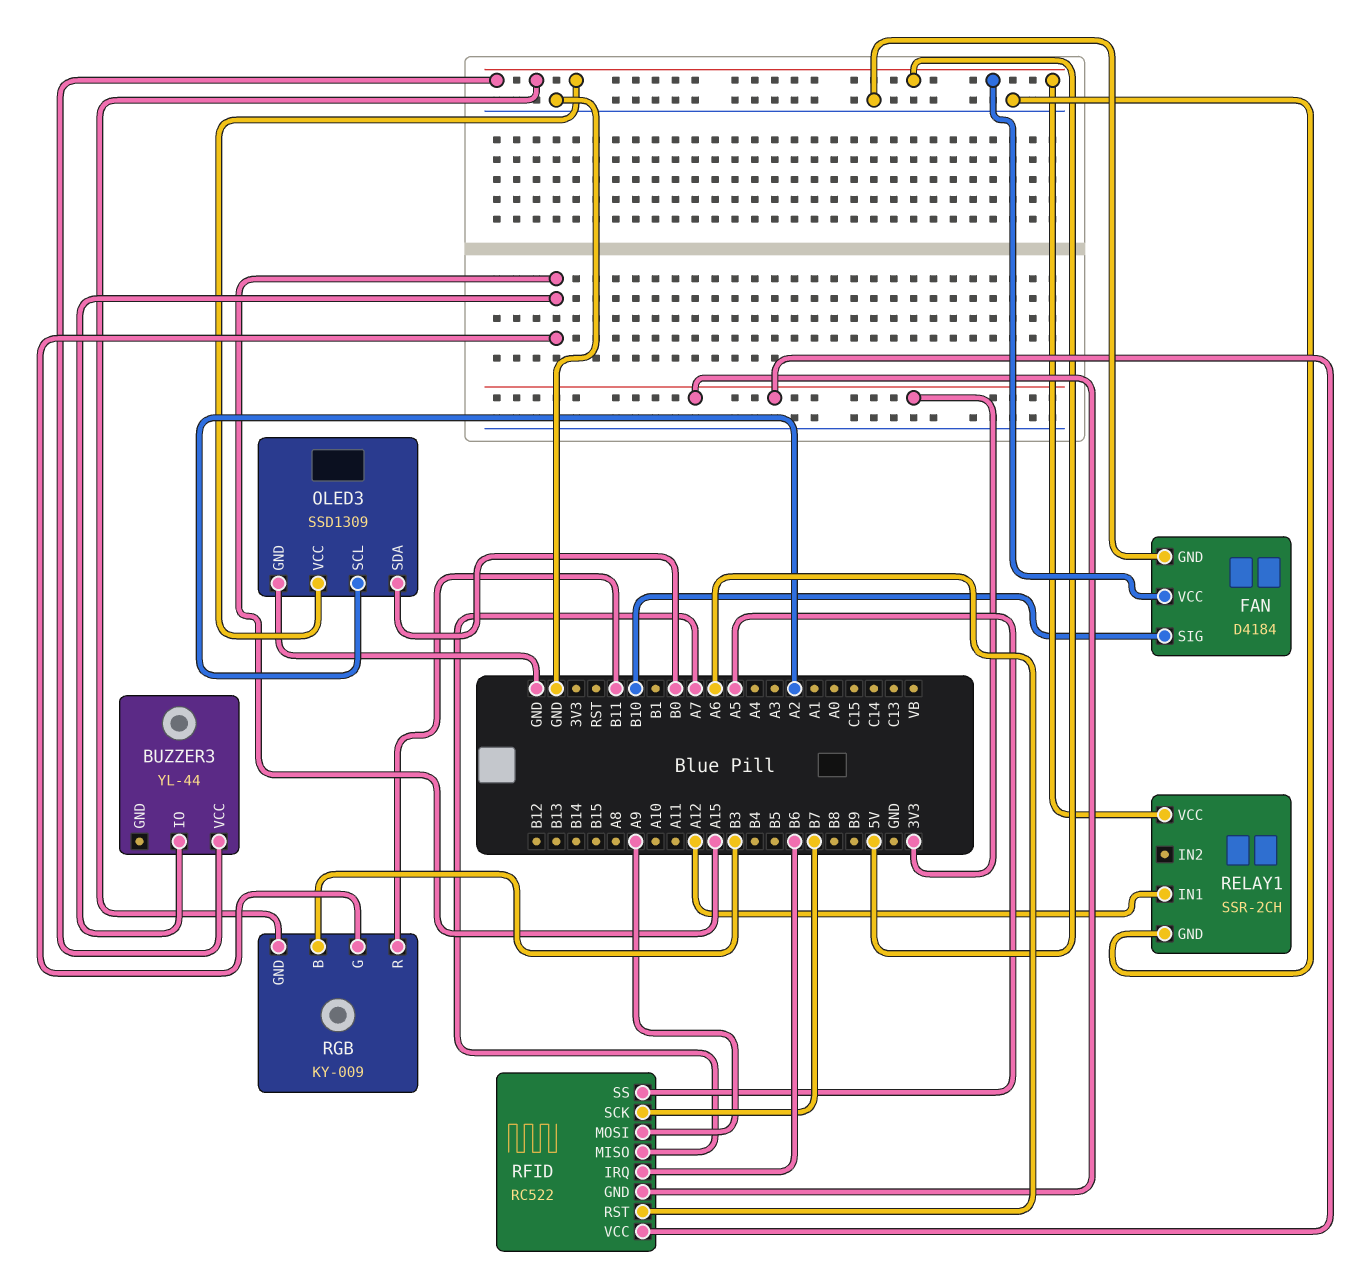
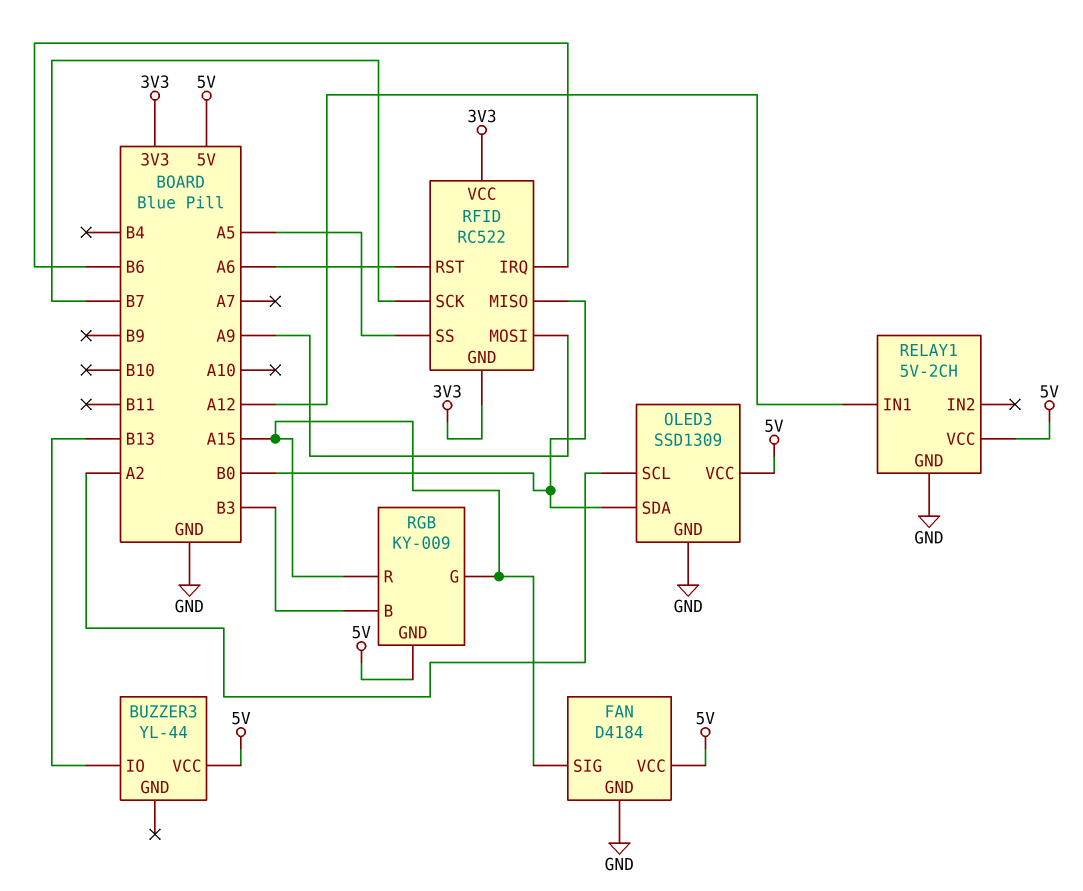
BUZZER3 pin IO: A15 -> B13
FAN pin SIG: B10 -> A15
RELAY1: SSR-2CH -> 5V-2CH
RFID pin MISO: A7 -> B0
RGB pin R: B11 -> A15

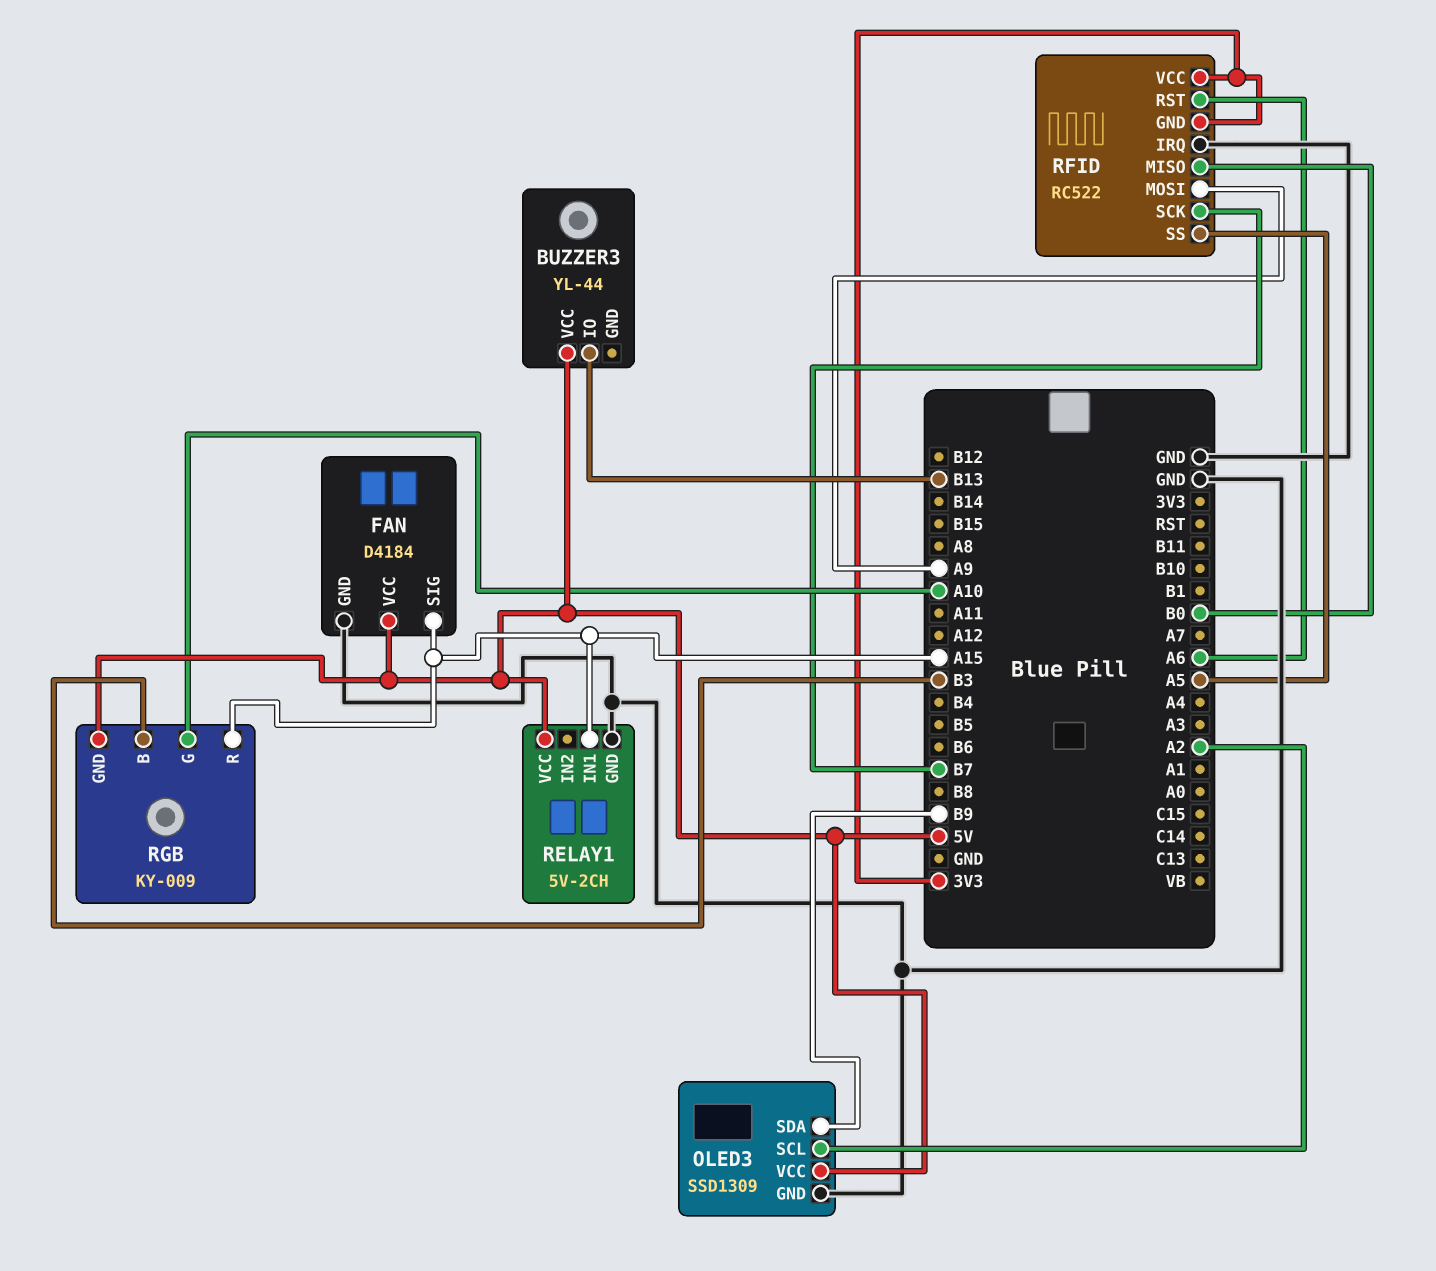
OLED3 pin SDA: B0 -> B9
RELAY1 pin IN1: A12 -> A15
RFID pin IRQ: B6 -> GND
RGB pin G: A15 -> A10

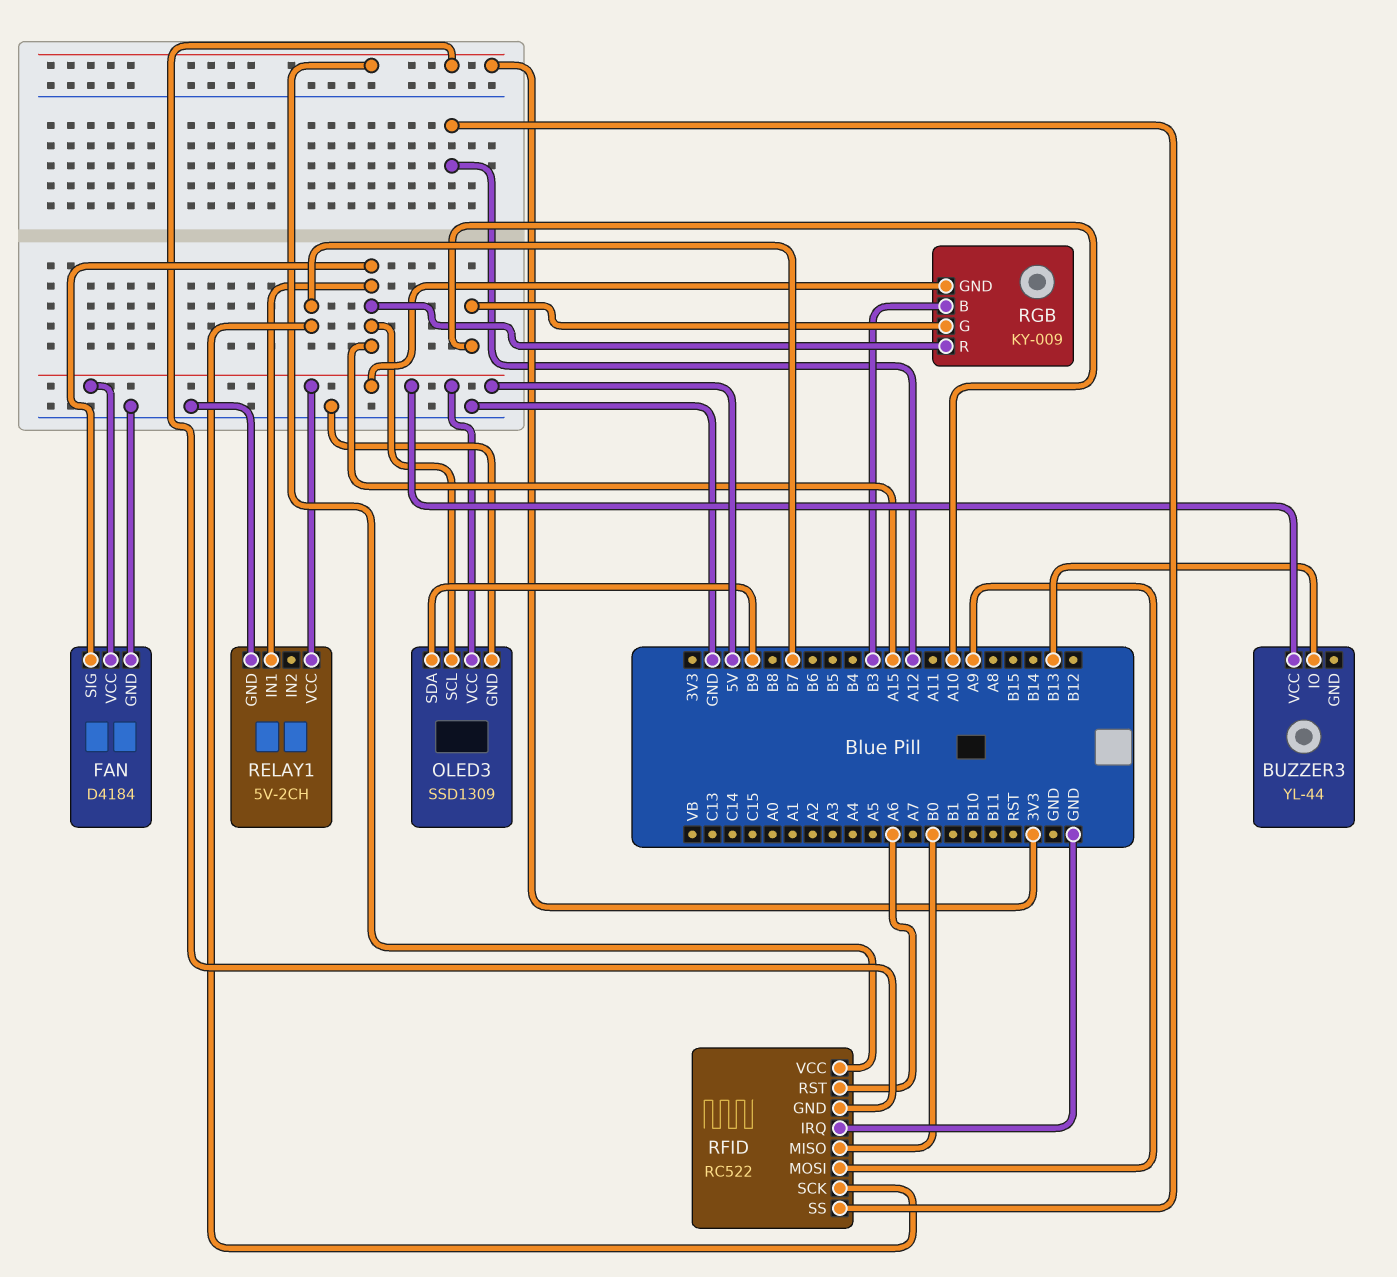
OLED3 pin SCL: A2 -> A15
RFID pin SS: A5 -> A12

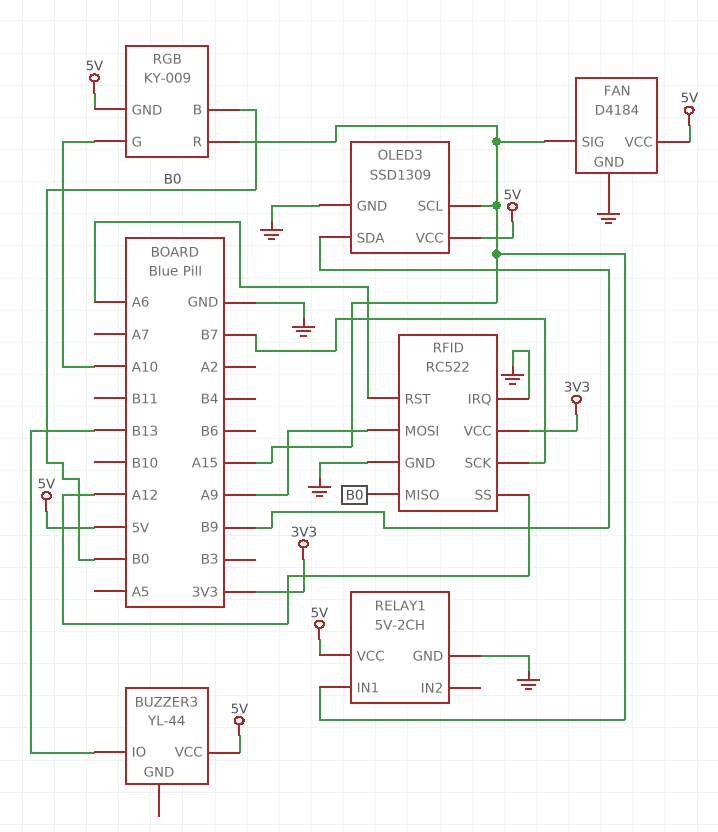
RFID pin GND: 3V3 -> GND
RGB pin B: B3 -> B0

